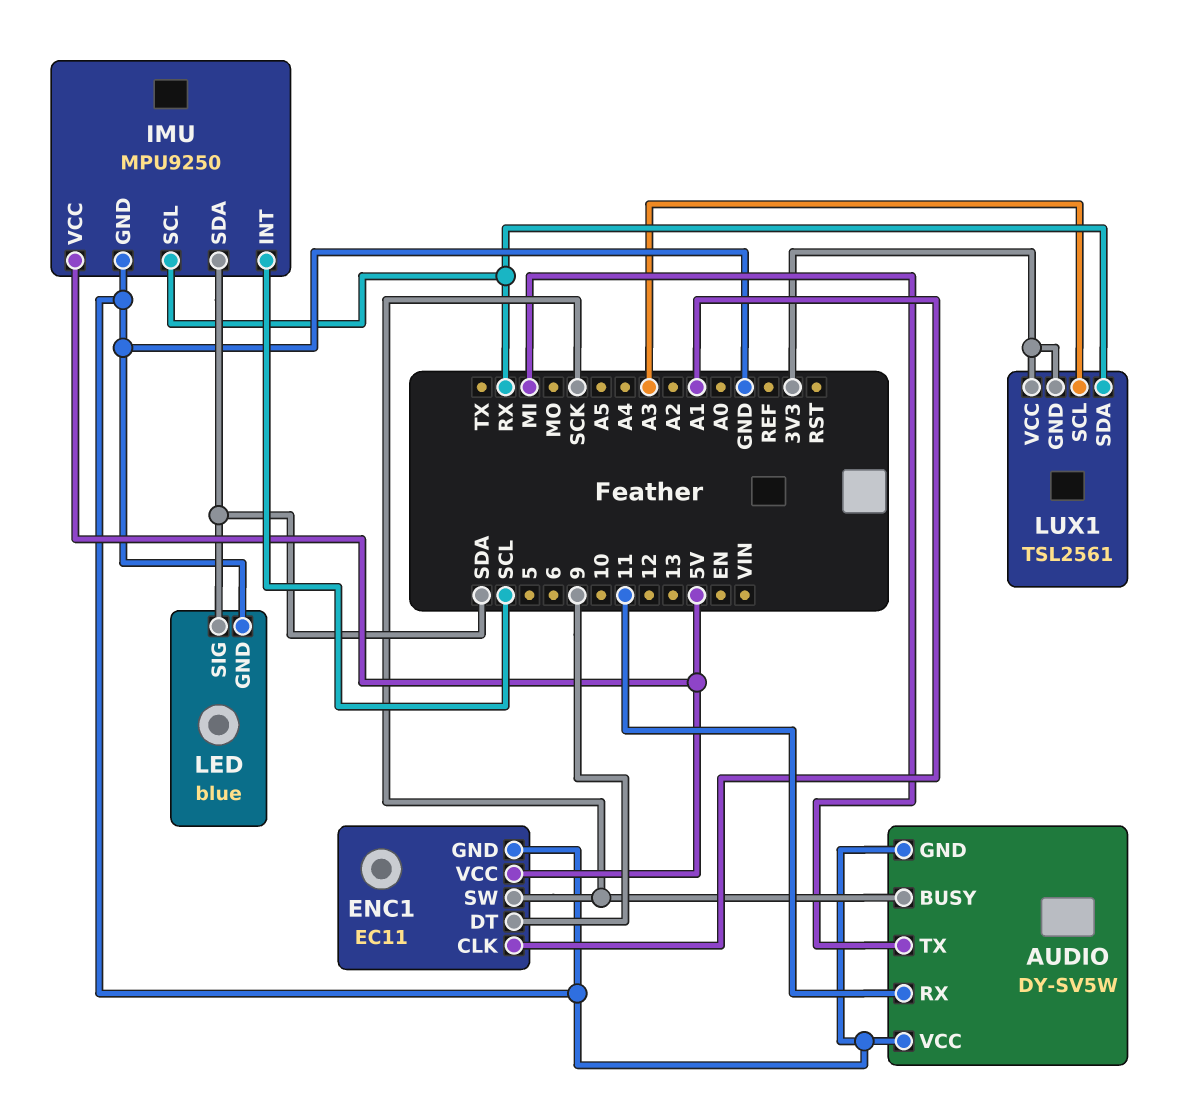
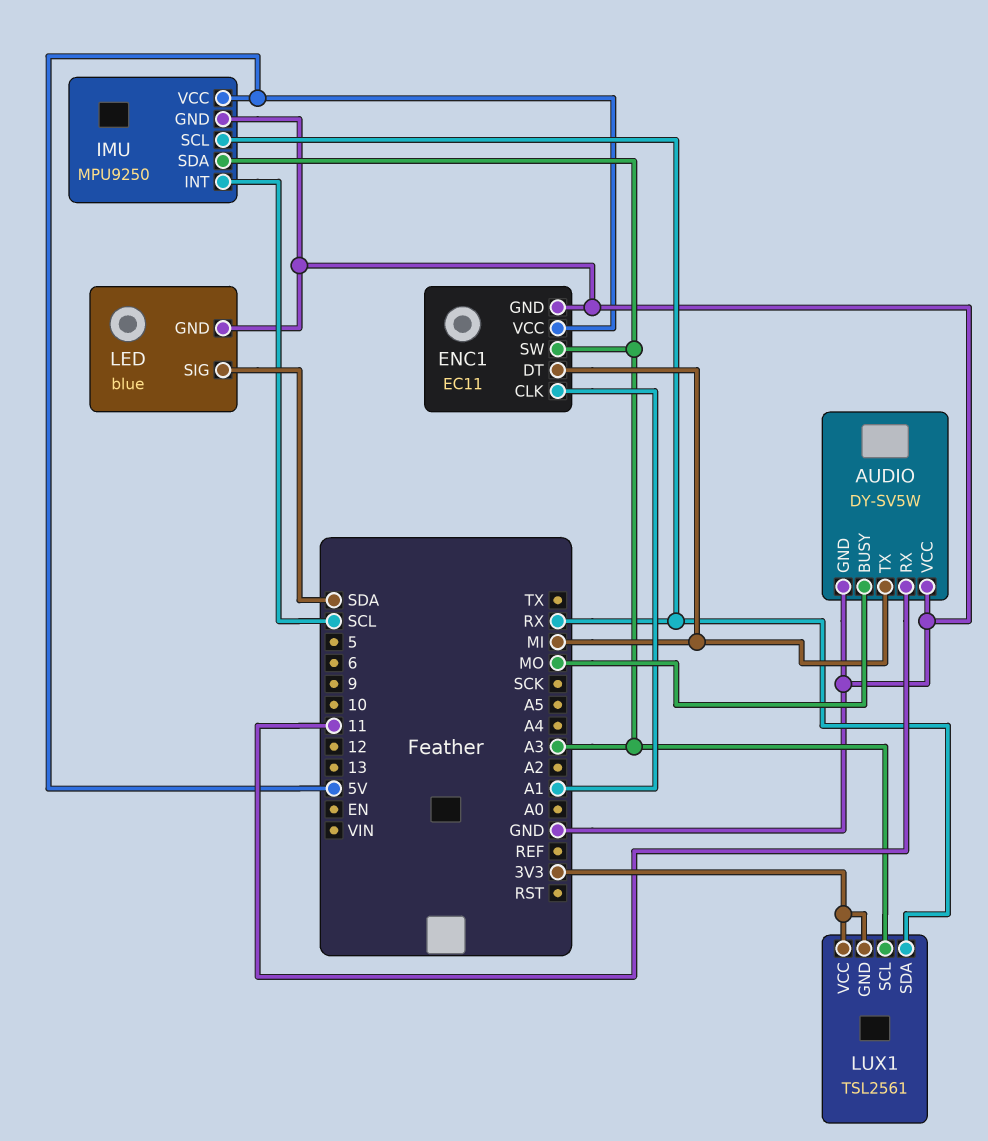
AUDIO pin BUSY: SCK -> MO
ENC1 pin DT: 9 -> MI
ENC1 pin SW: SCK -> A3
IMU pin SDA: SDA -> A3

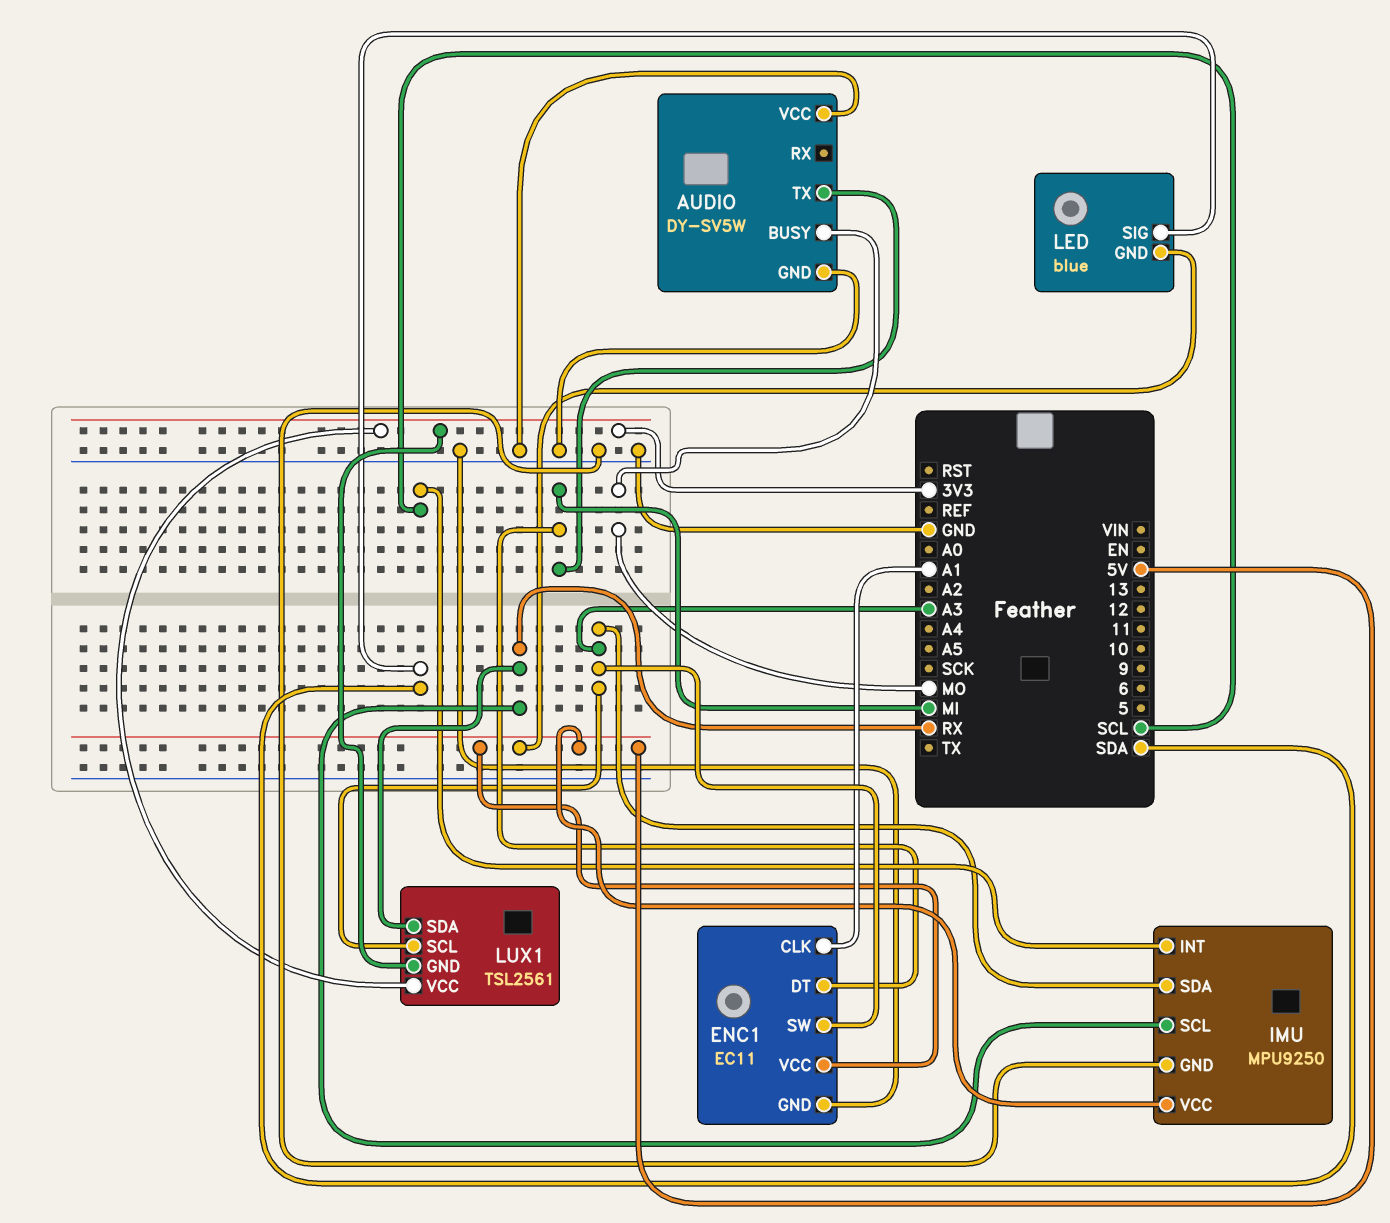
AUDIO pin RX: 11 -> none
LED pin GND: GND -> 5V

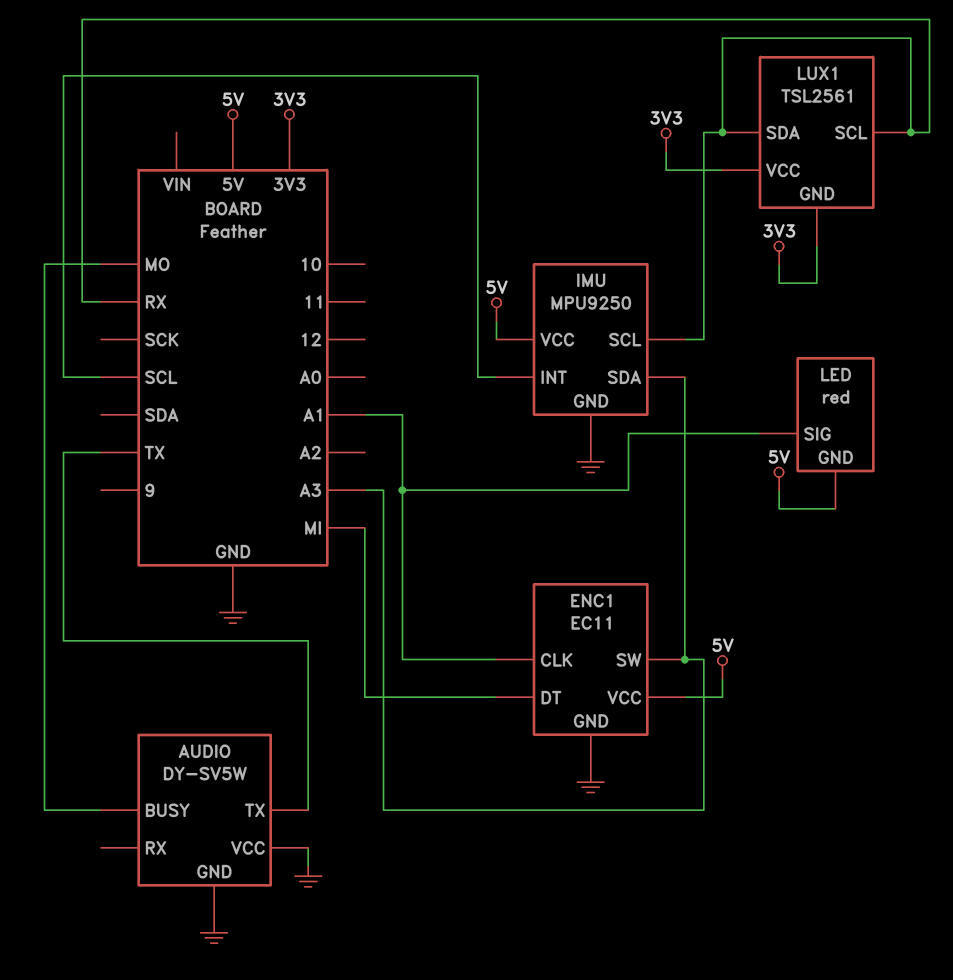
AUDIO pin TX: MI -> TX
LED: blue -> red
LED pin SIG: SDA -> A1
LUX1 pin SCL: A3 -> RX

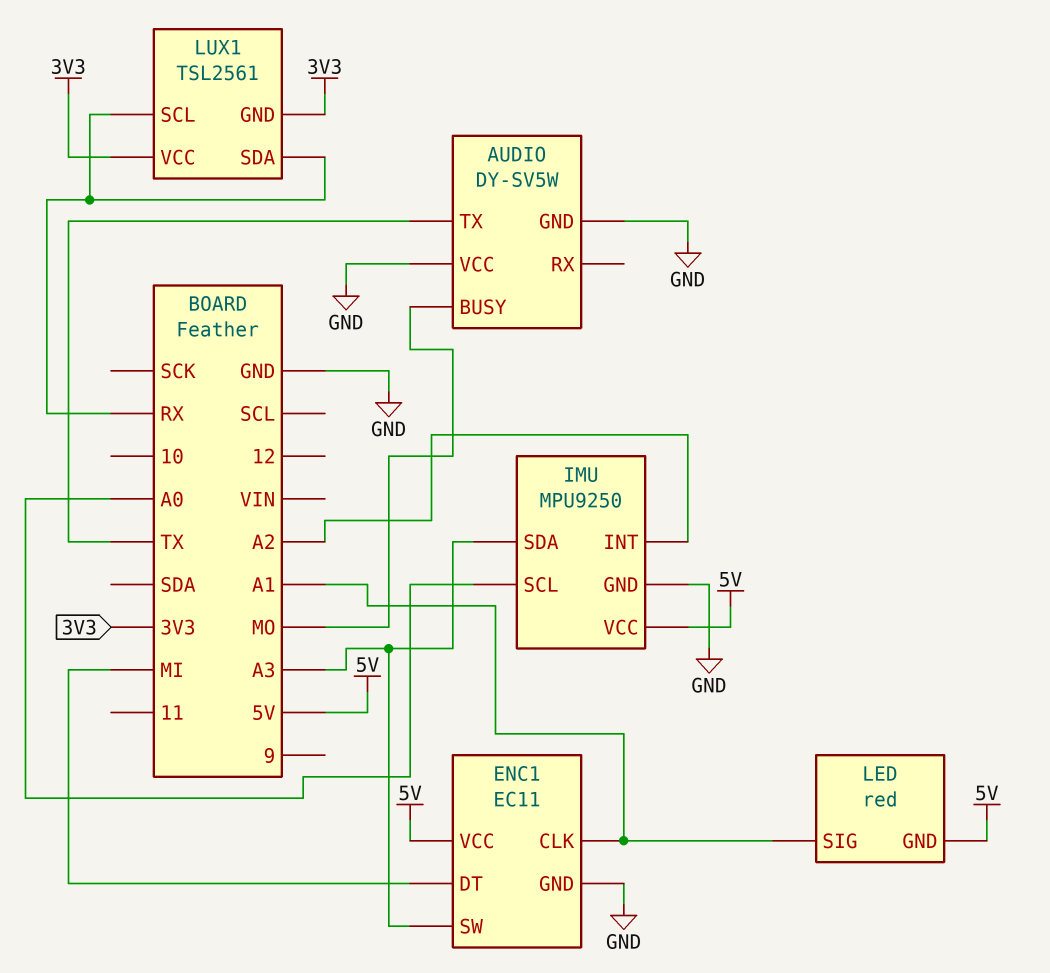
IMU pin INT: SCL -> A2
IMU pin SCL: RX -> A0

